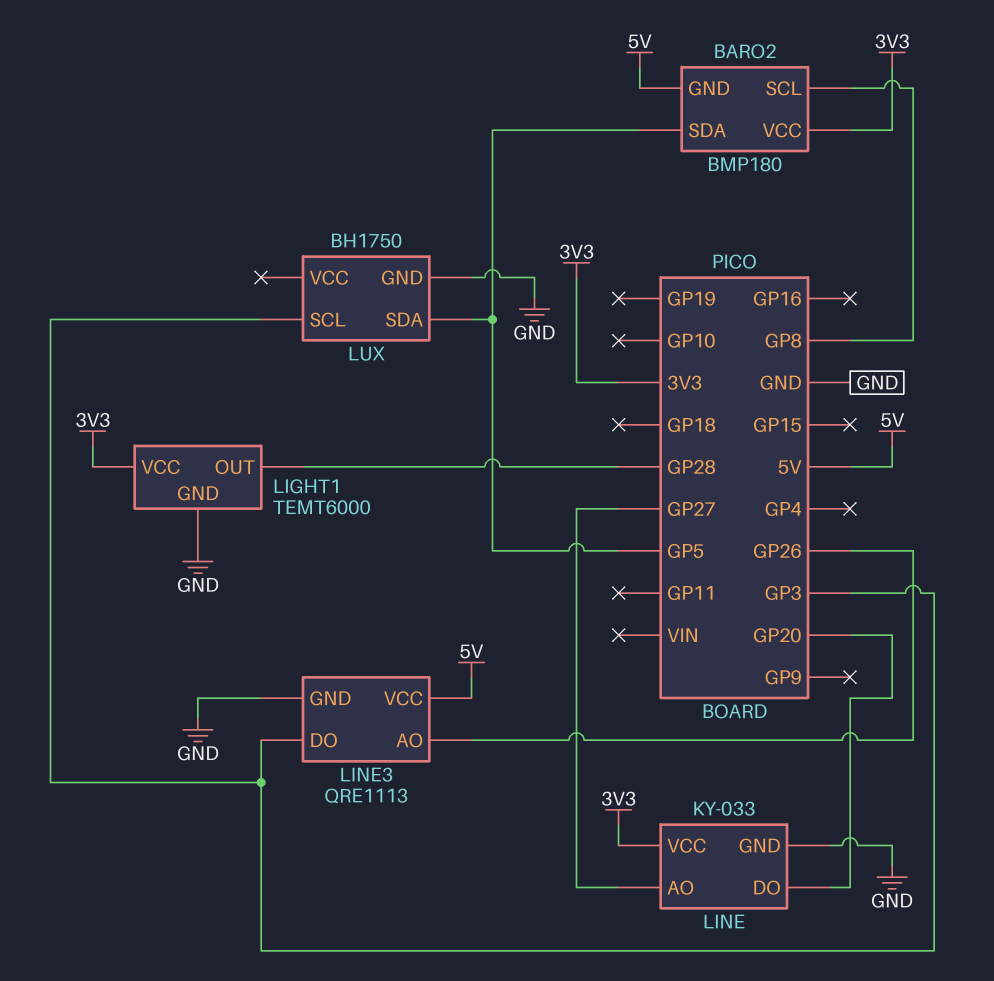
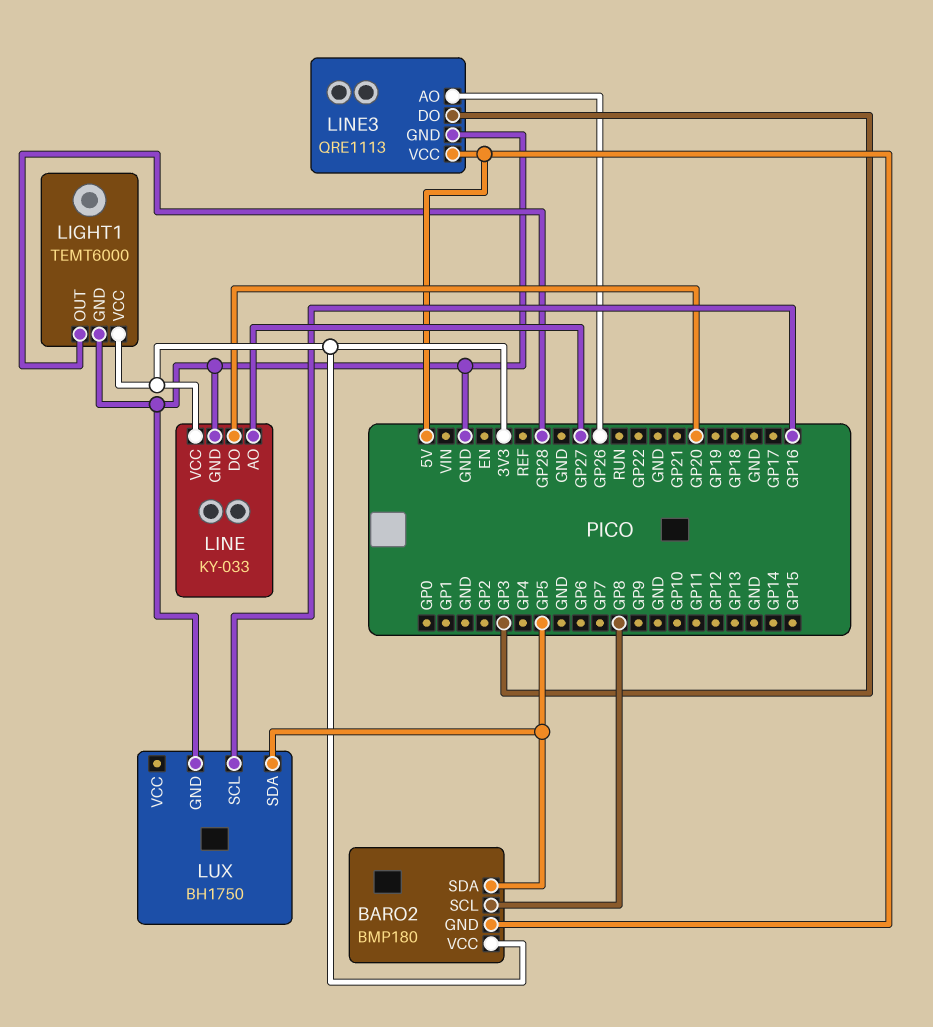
LUX pin SCL: GP3 -> GP16

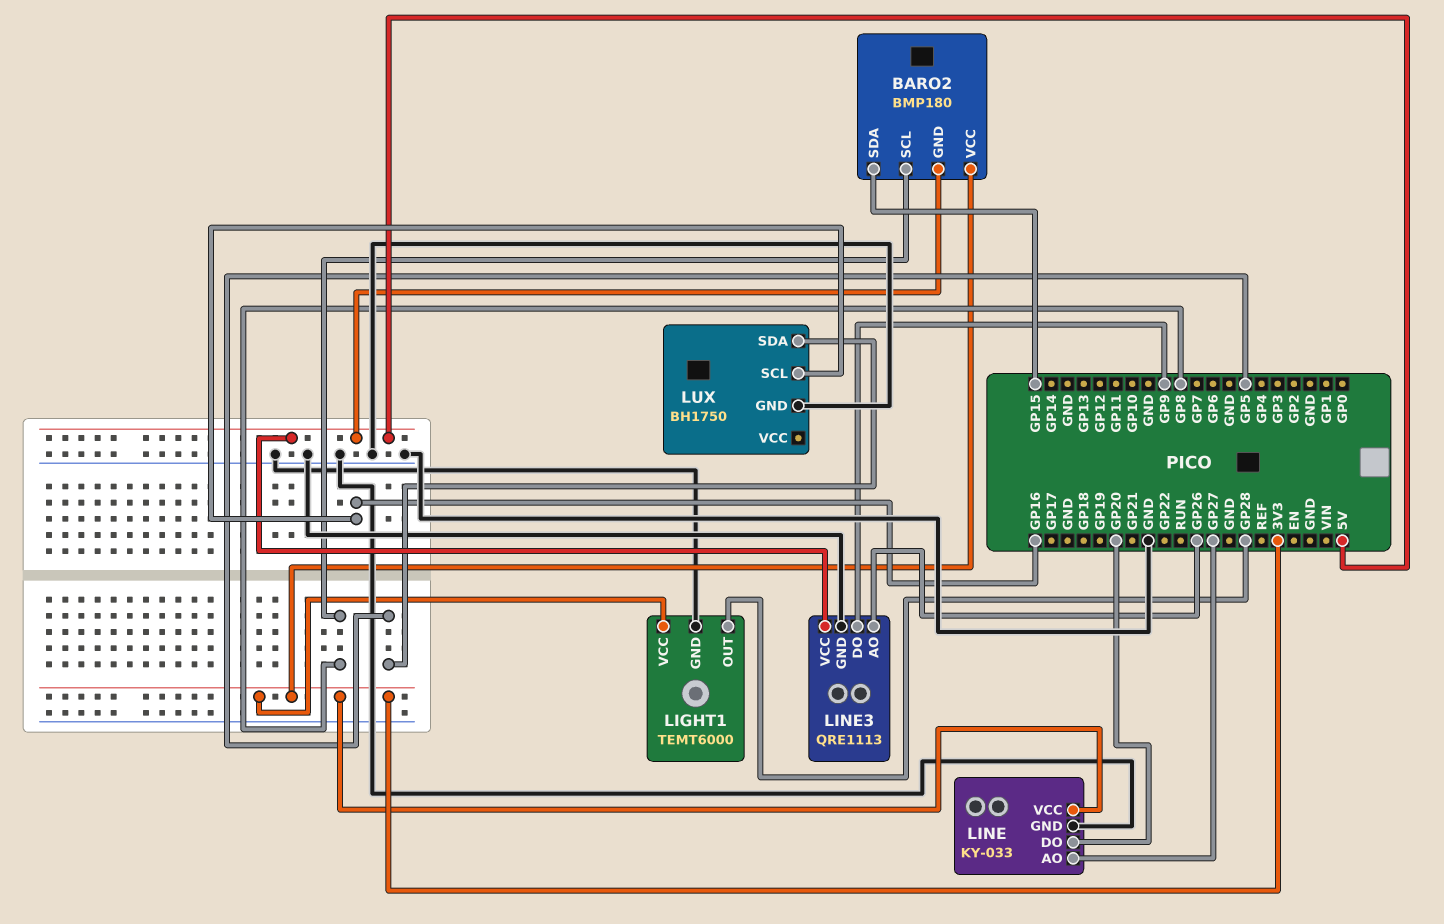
BARO2 pin SDA: GP5 -> GP15
LINE3 pin DO: GP3 -> GP9

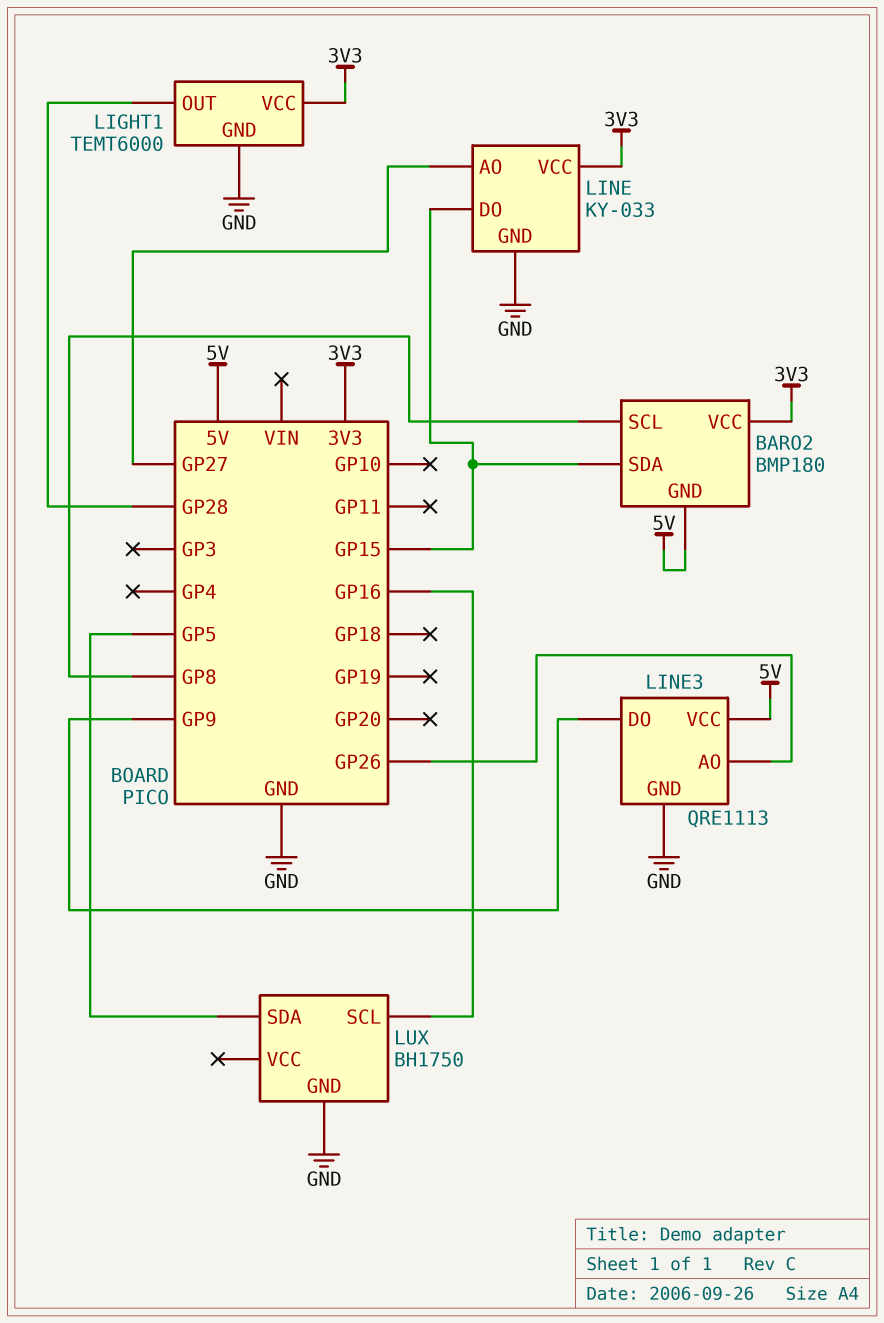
LINE pin DO: GP20 -> GP15

